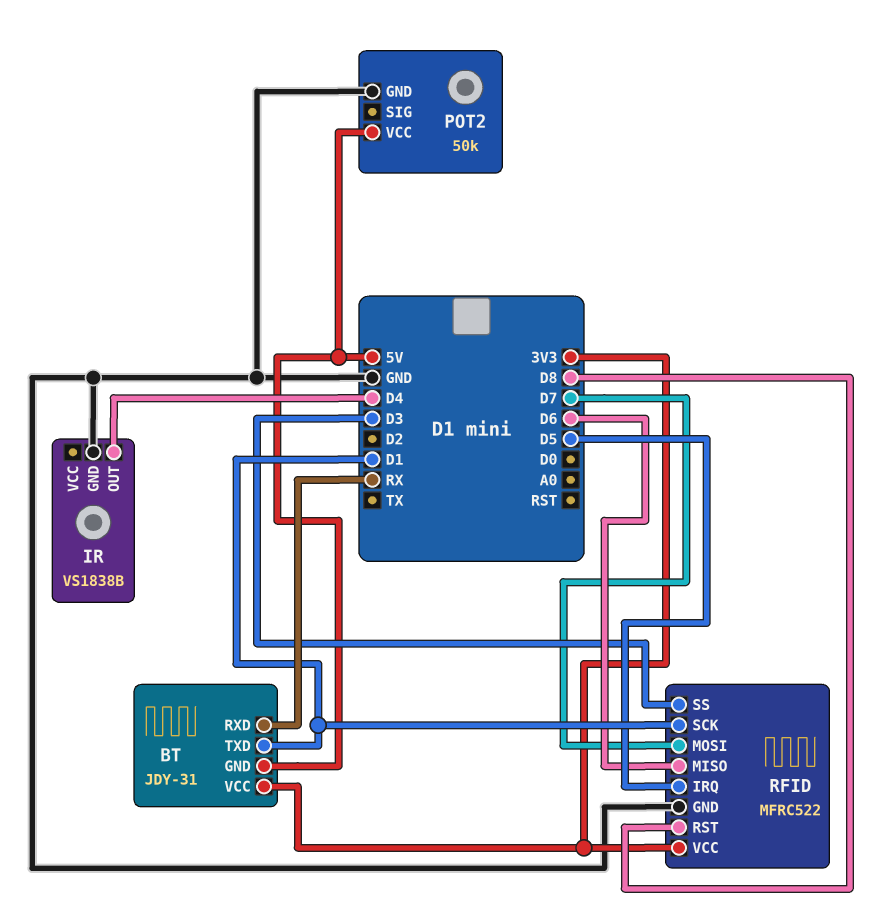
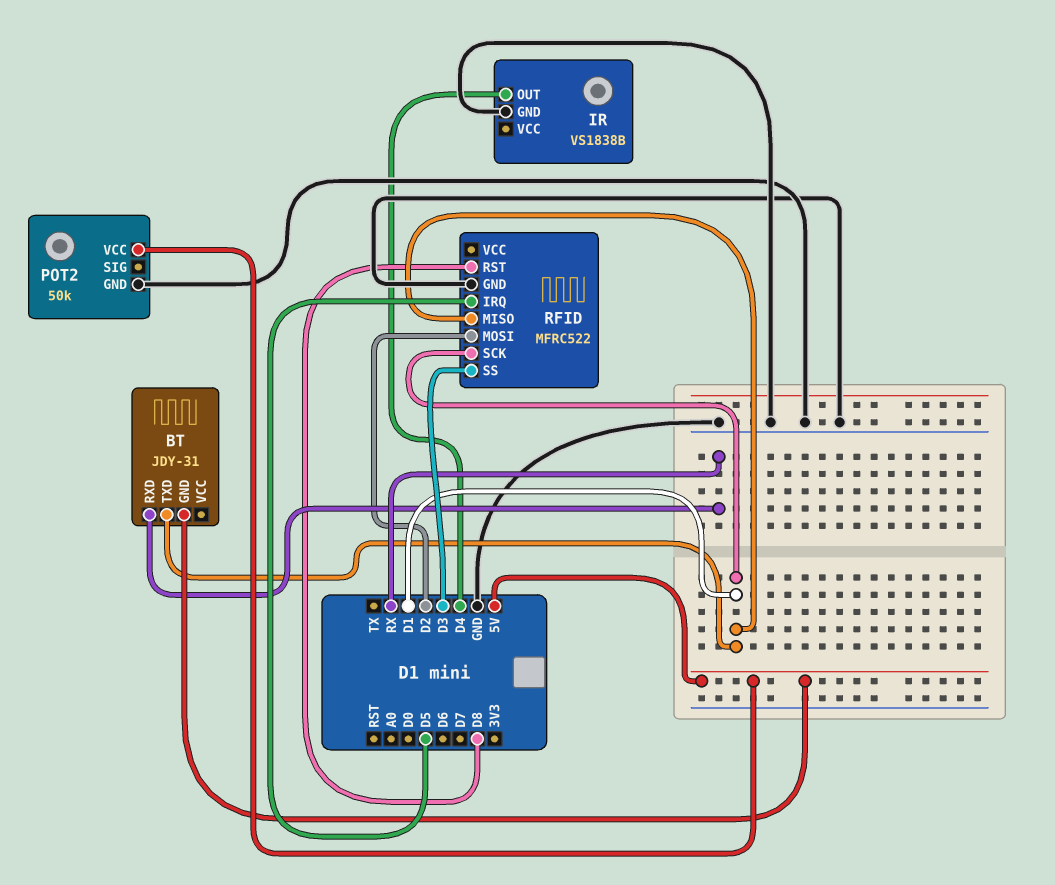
BT pin VCC: 3V3 -> none
RFID pin MISO: D6 -> D1
RFID pin MOSI: D7 -> D2
RFID pin VCC: 3V3 -> none

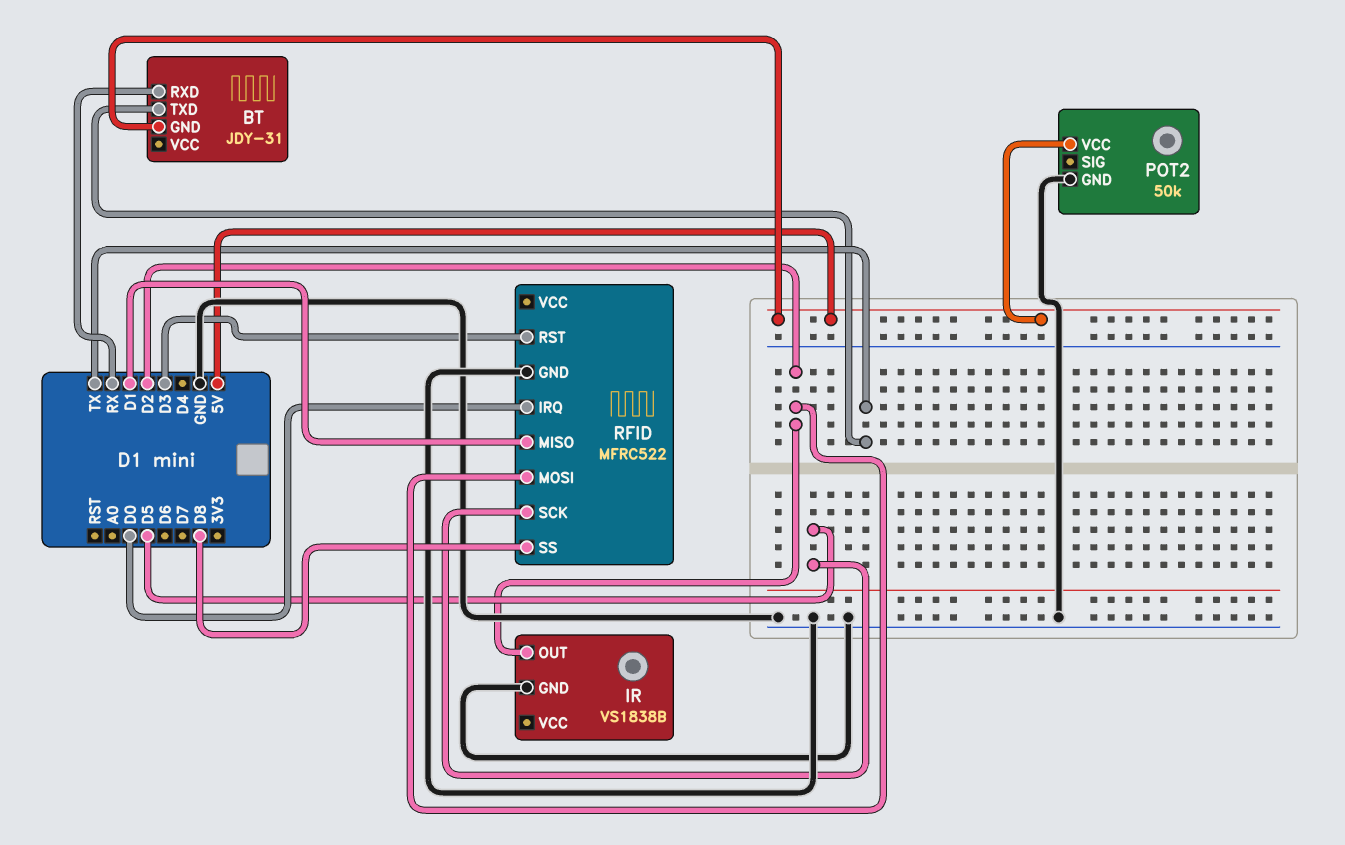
BT pin TXD: D1 -> TX
IR pin OUT: D4 -> D2
RFID pin IRQ: D5 -> D0
RFID pin RST: D8 -> D3
RFID pin SCK: D1 -> D5
RFID pin SS: D3 -> D8

